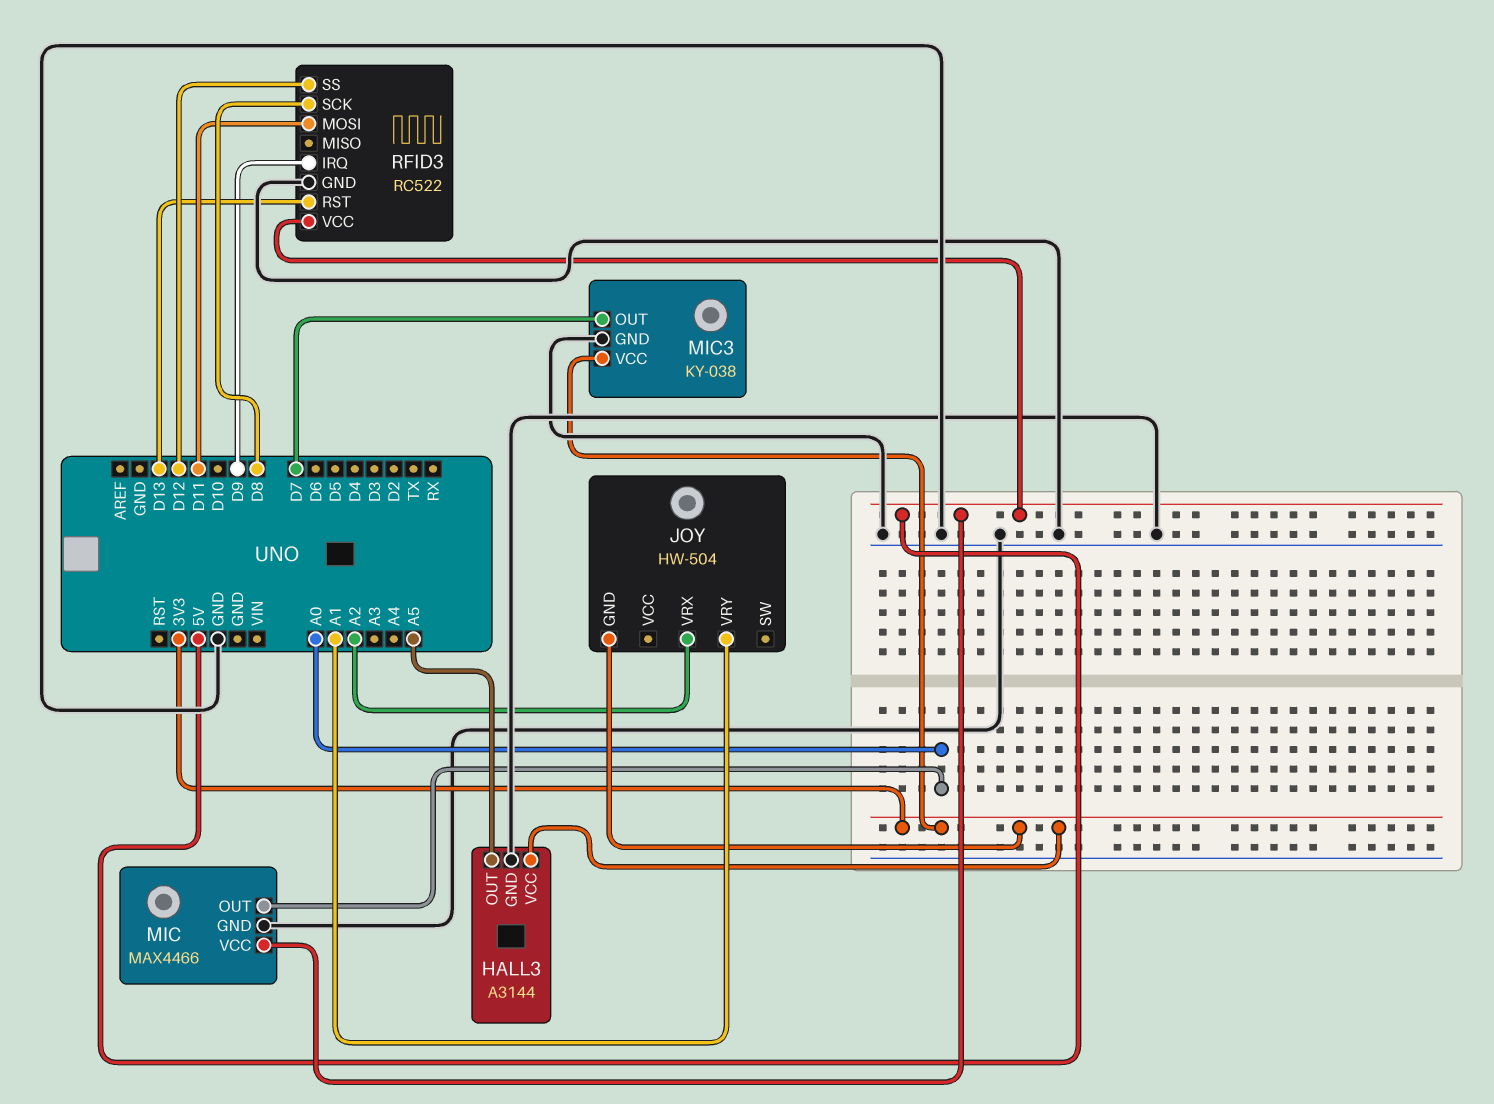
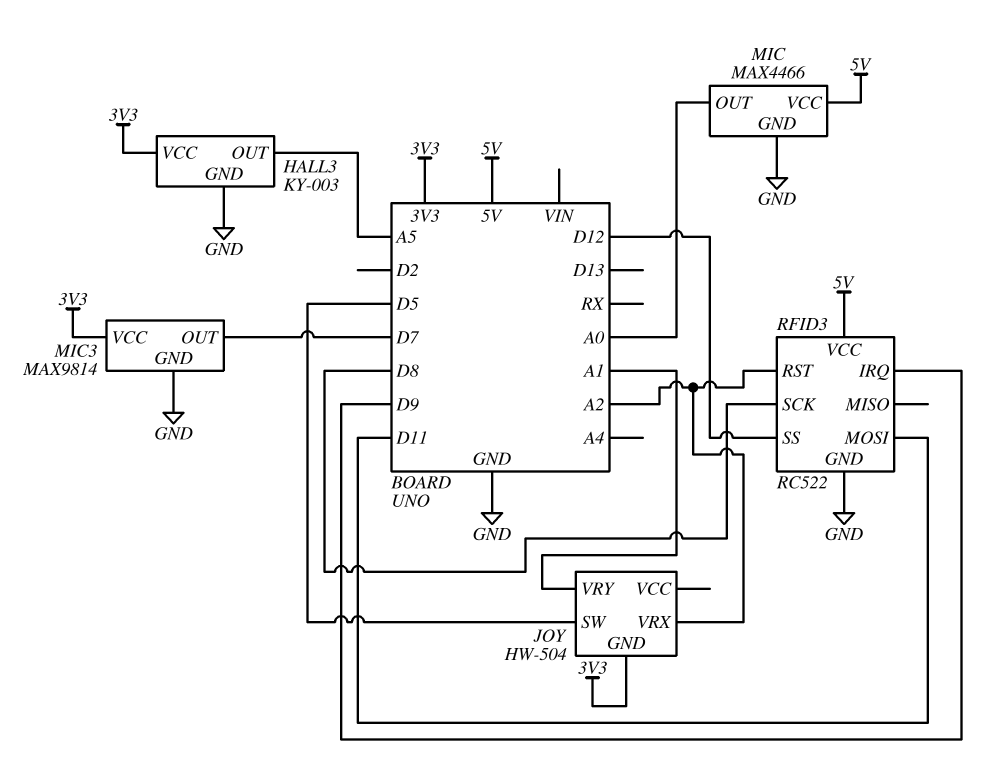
HALL3: A3144 -> KY-003
JOY pin SW: none -> D5
MIC3: KY-038 -> MAX9814
RFID3 pin RST: D13 -> A2

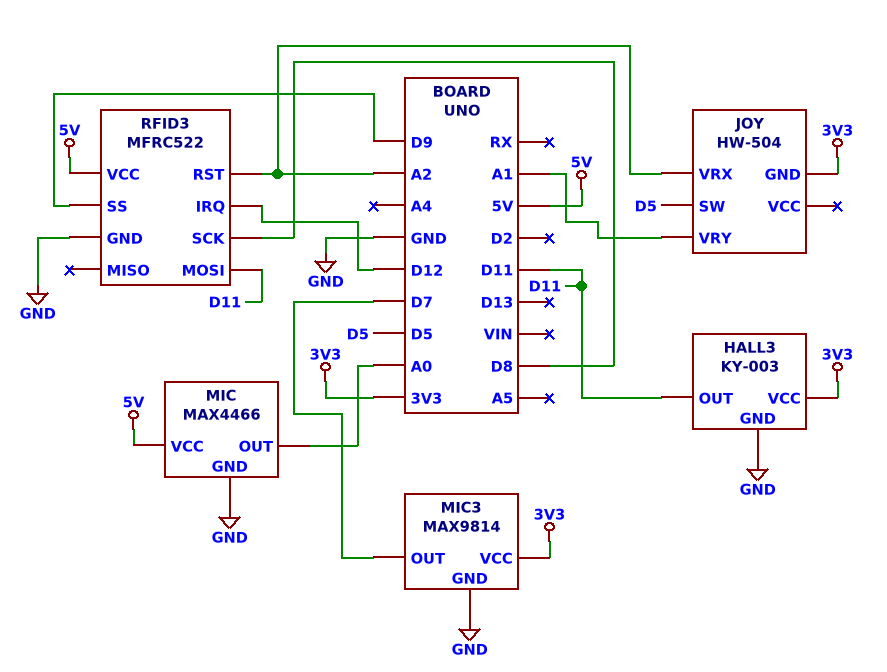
HALL3 pin OUT: A5 -> D11
RFID3: RC522 -> MFRC522
RFID3 pin IRQ: D9 -> D12
RFID3 pin SS: D12 -> D9

